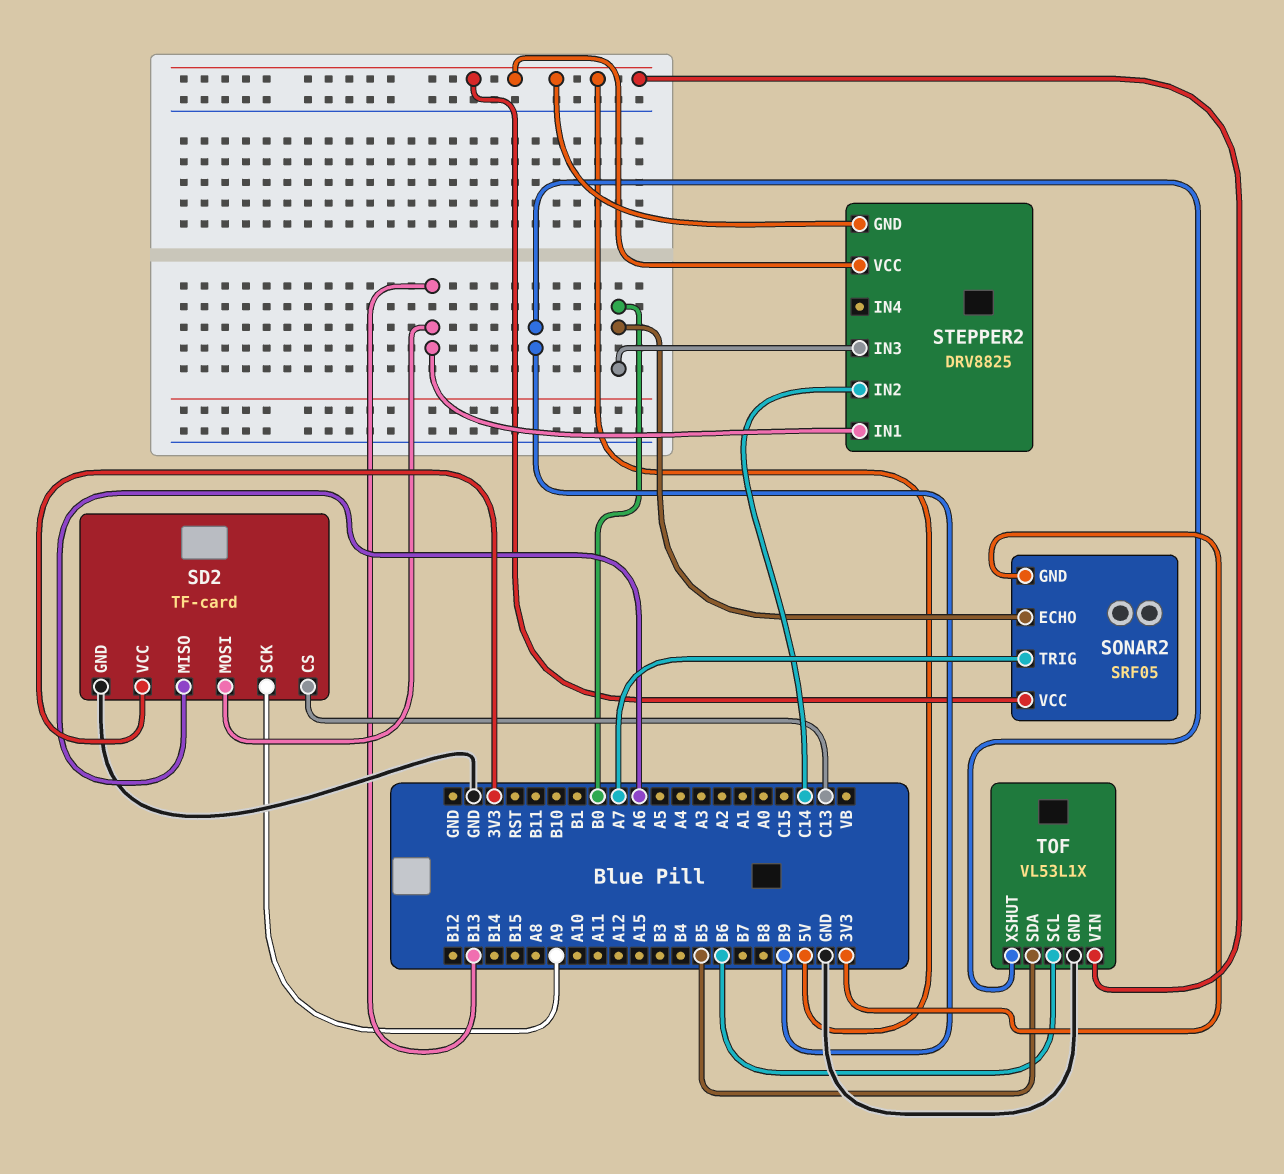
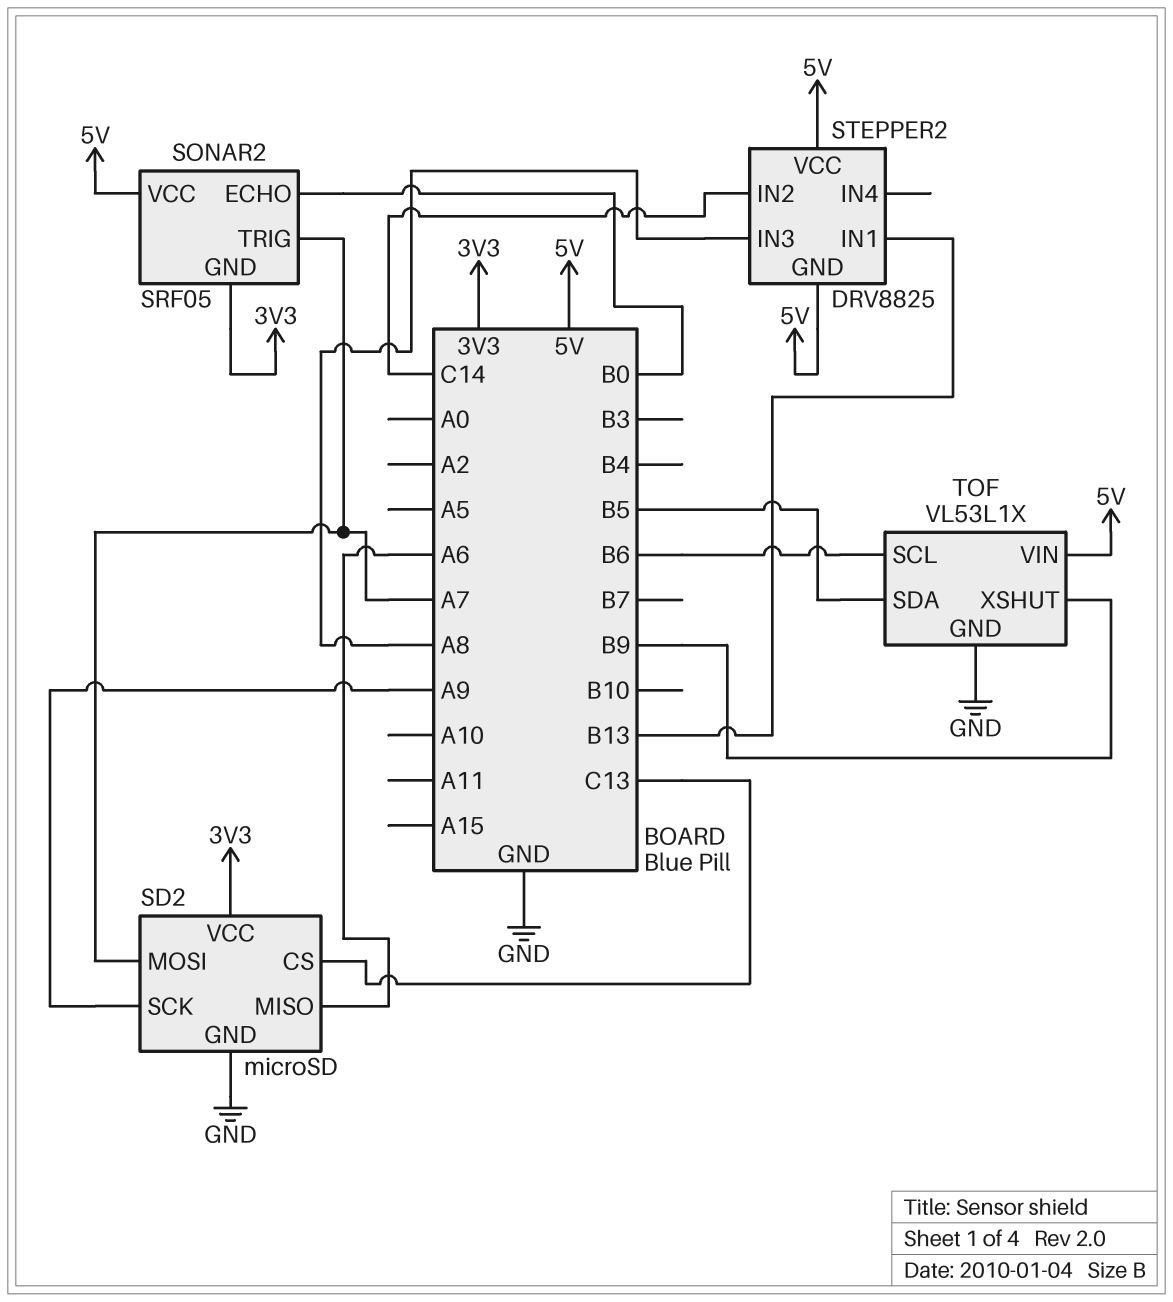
SD2: TF-card -> microSD
SD2 pin MOSI: B13 -> A7
STEPPER2 pin IN3: B0 -> A8

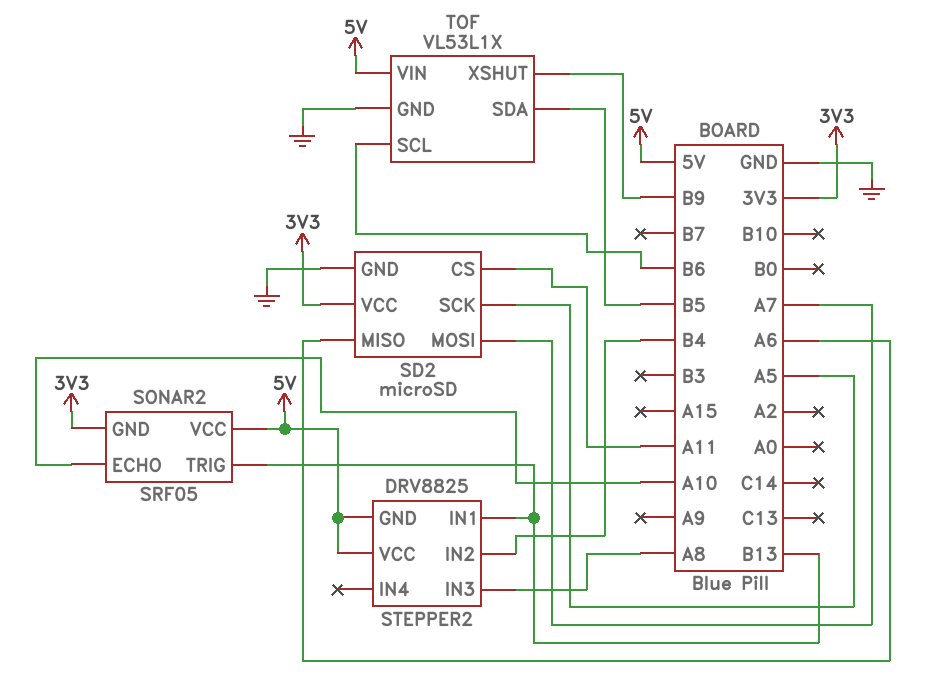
SD2 pin CS: C13 -> A11
SD2 pin SCK: A9 -> A5
SONAR2 pin ECHO: B0 -> A10
SONAR2 pin TRIG: A7 -> B13
STEPPER2 pin IN2: C14 -> B4

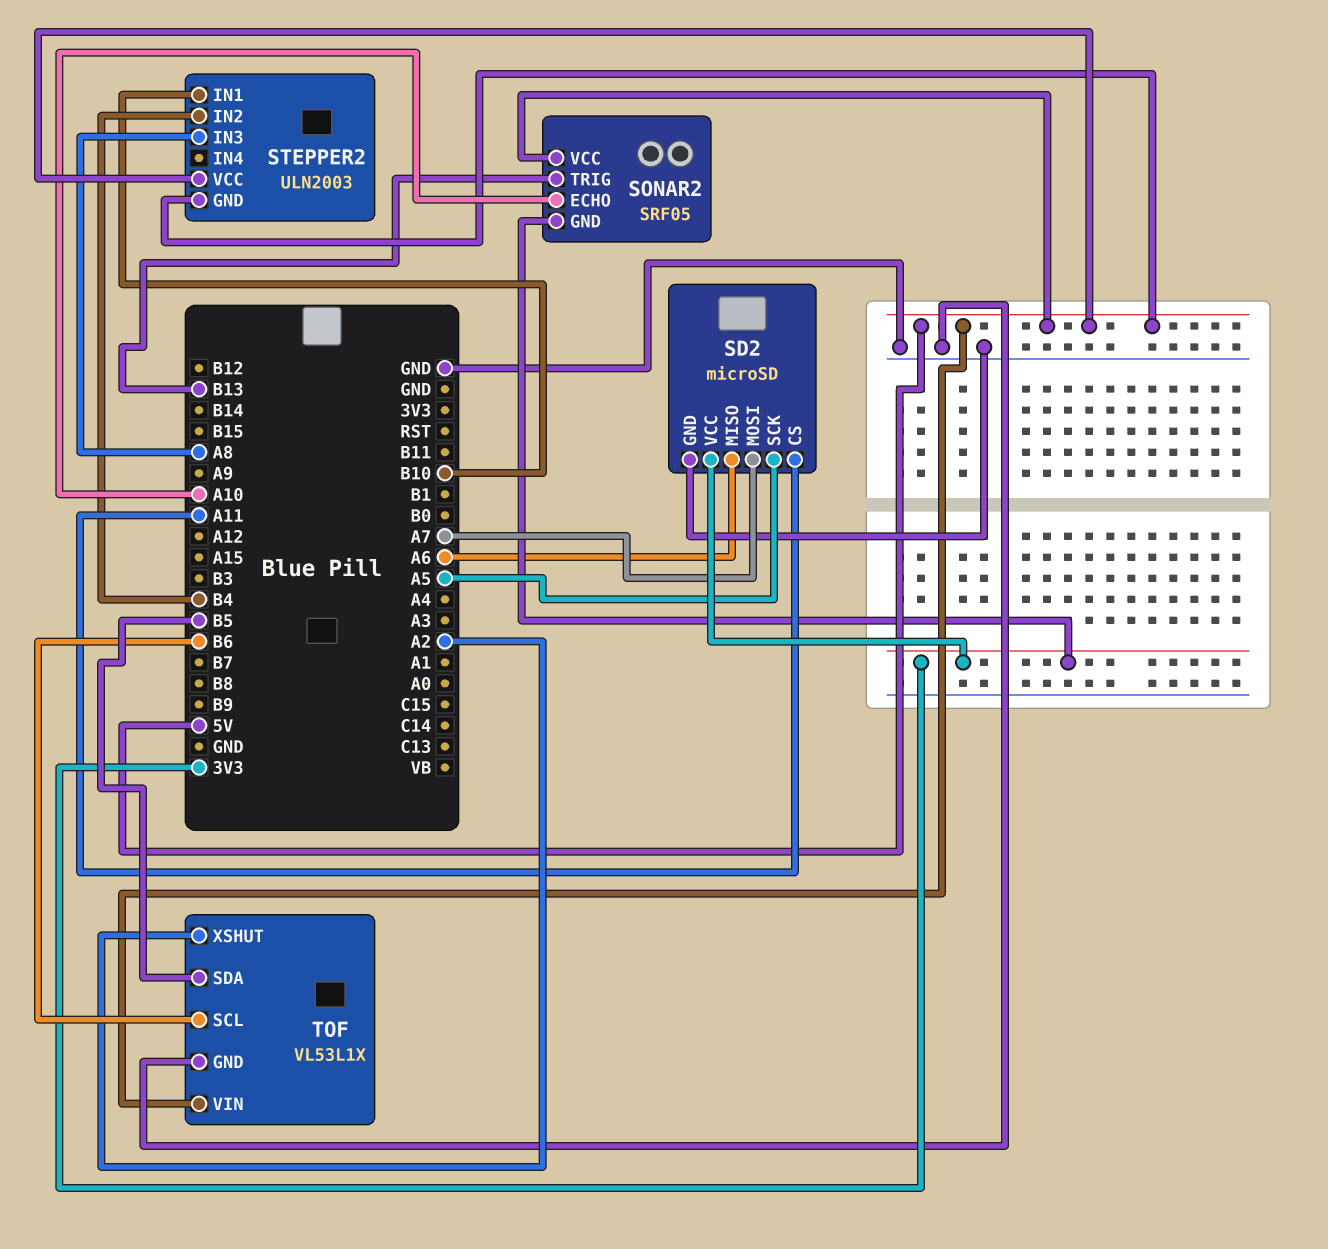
STEPPER2: DRV8825 -> ULN2003
STEPPER2 pin IN1: B13 -> B10
TOF pin XSHUT: B9 -> A2

